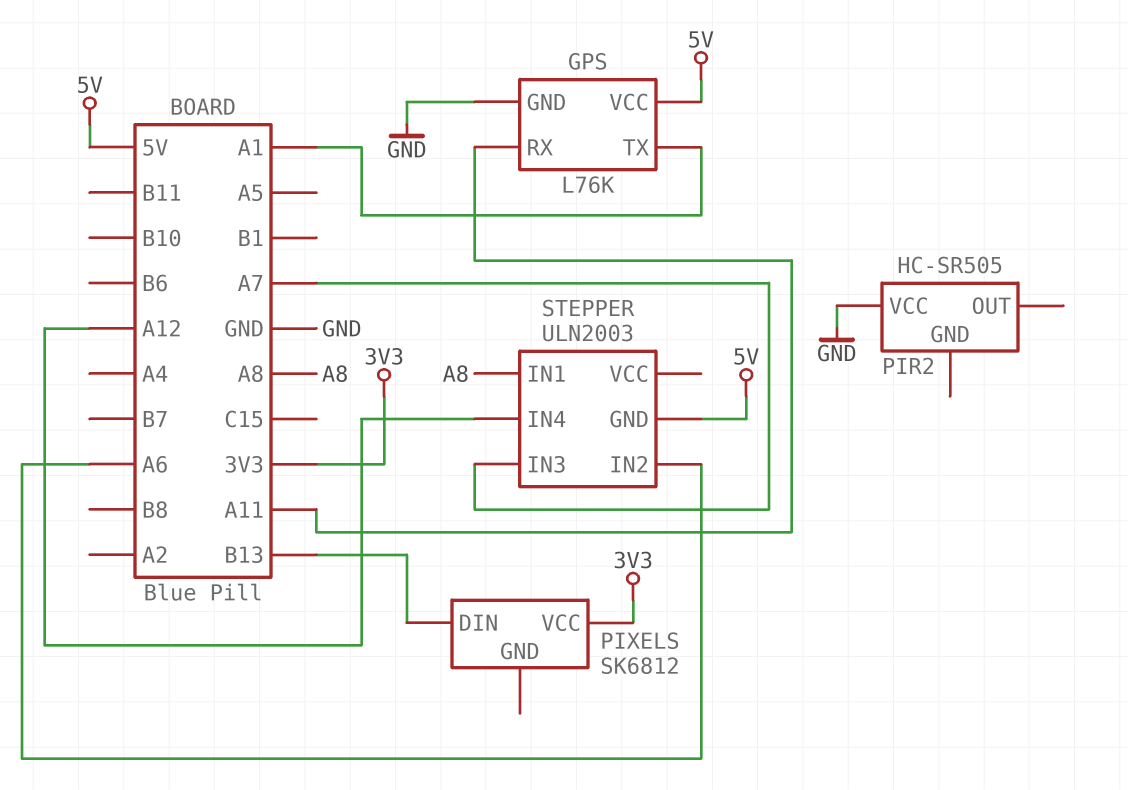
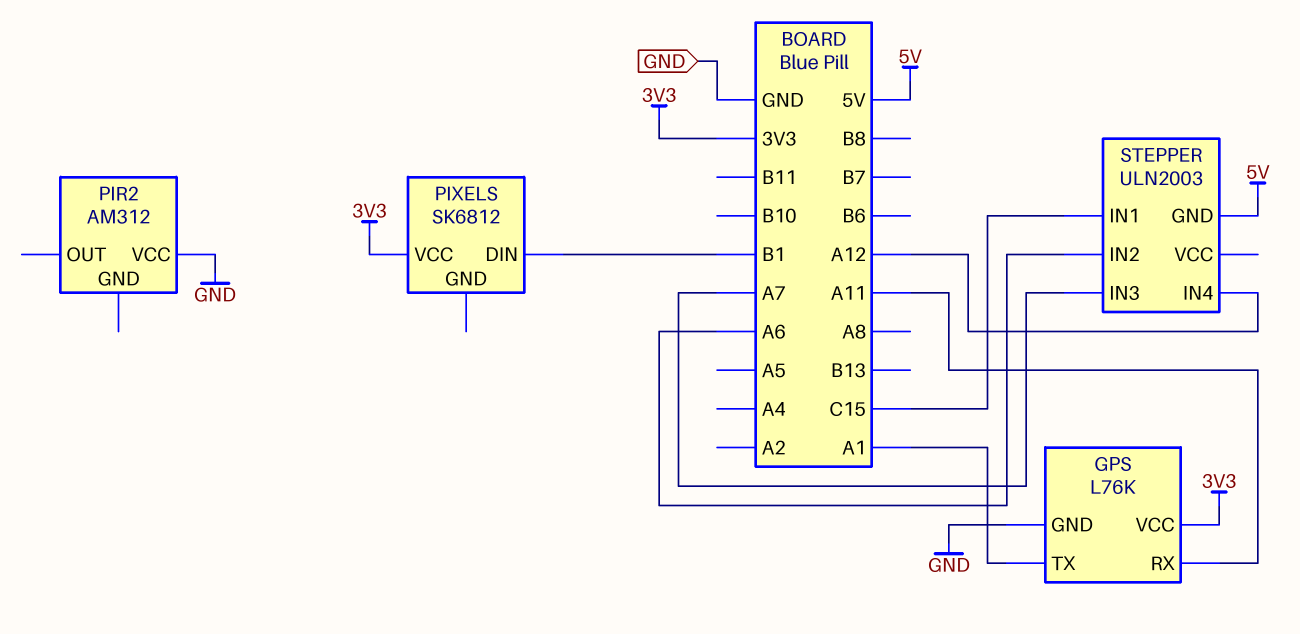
GPS pin VCC: 5V -> 3V3
PIR2: HC-SR505 -> AM312
PIXELS pin DIN: B13 -> B1
STEPPER pin IN1: A8 -> C15

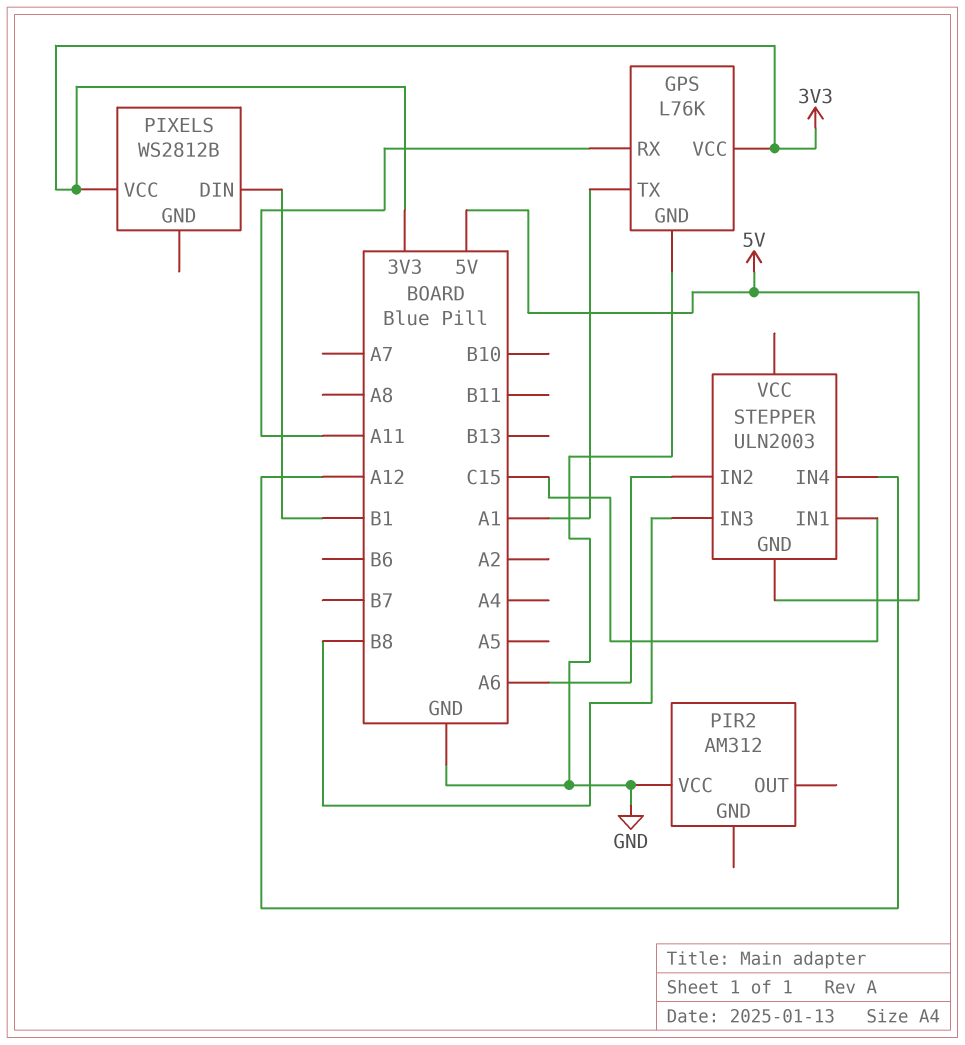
PIXELS: SK6812 -> WS2812B
STEPPER pin IN3: A7 -> B8

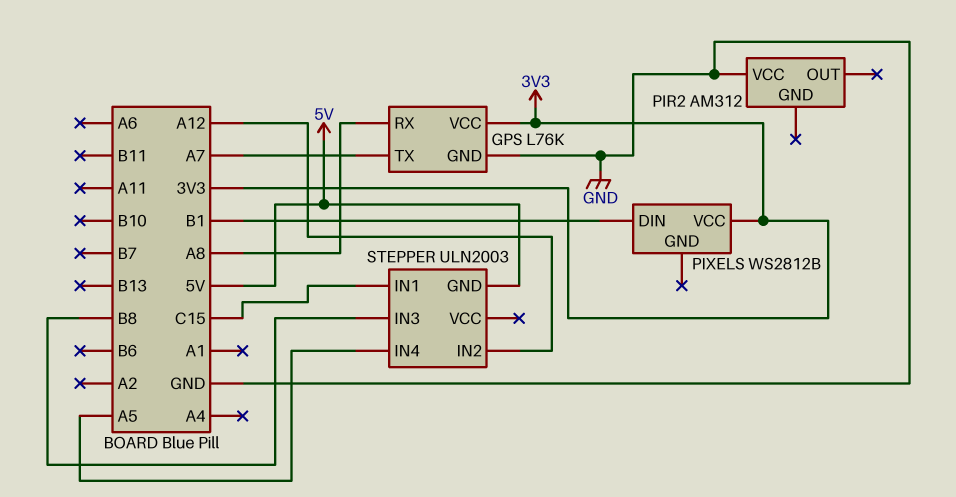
GPS pin RX: A11 -> A8
GPS pin TX: A1 -> A7
STEPPER pin IN2: A6 -> A12
STEPPER pin IN4: A12 -> A5

